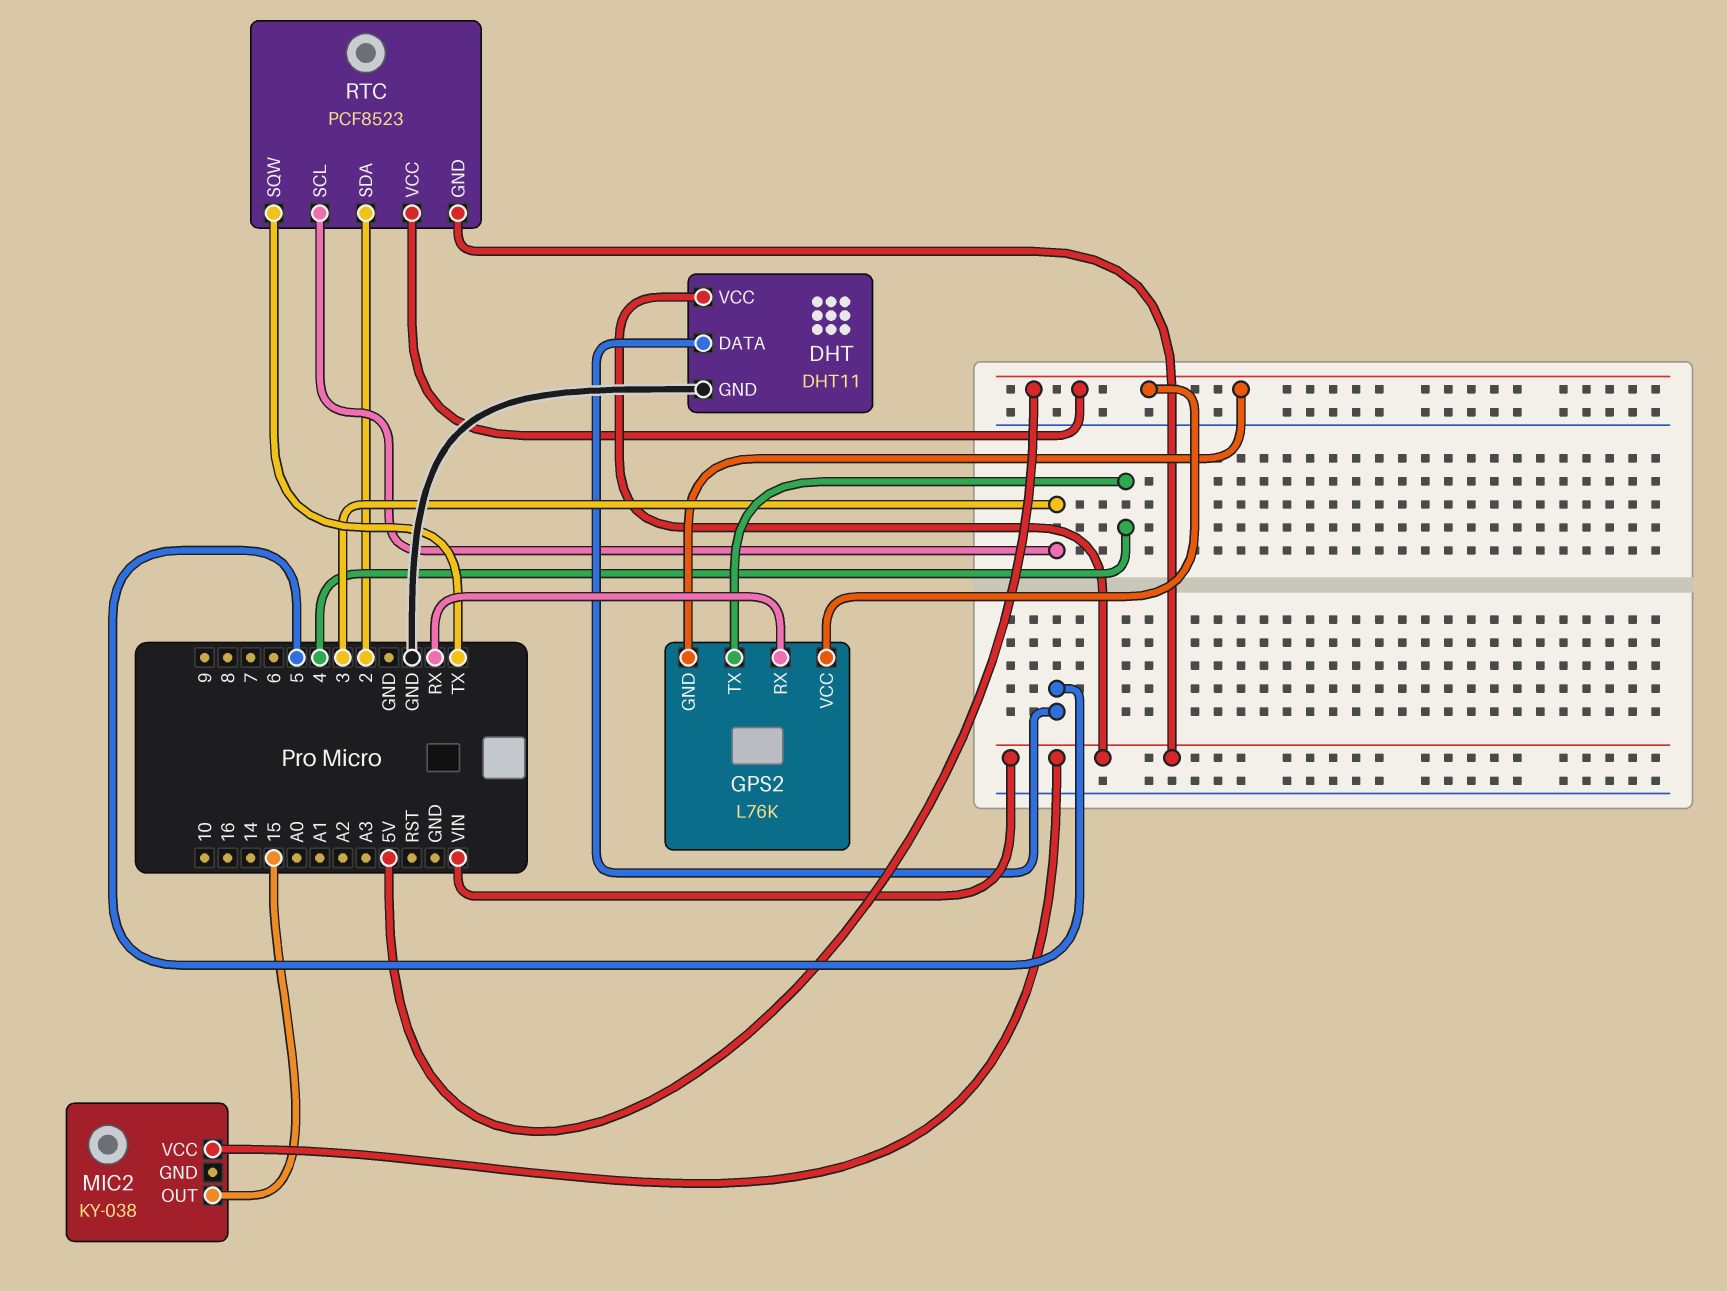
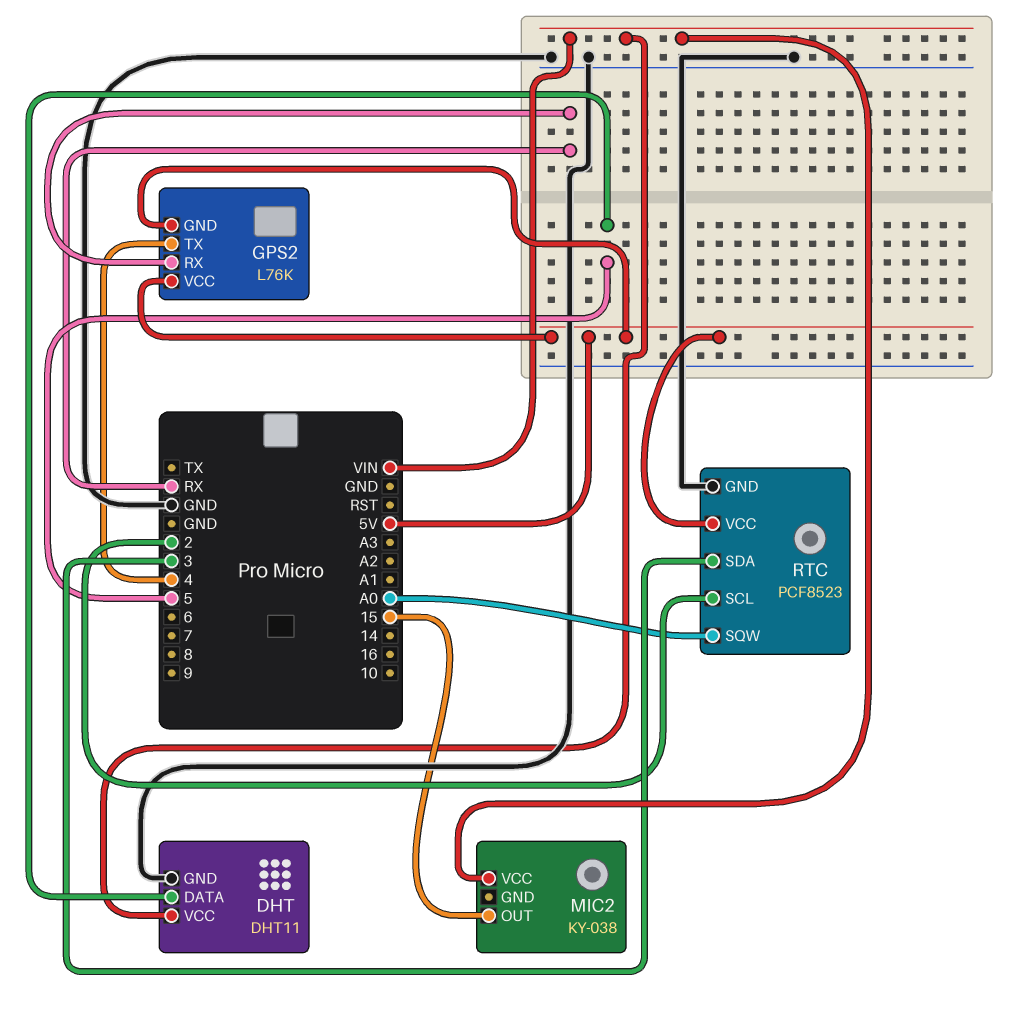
RTC pin GND: VIN -> GND
RTC pin SCL: 3 -> 2
RTC pin SDA: 2 -> 3
RTC pin SQW: TX -> A0

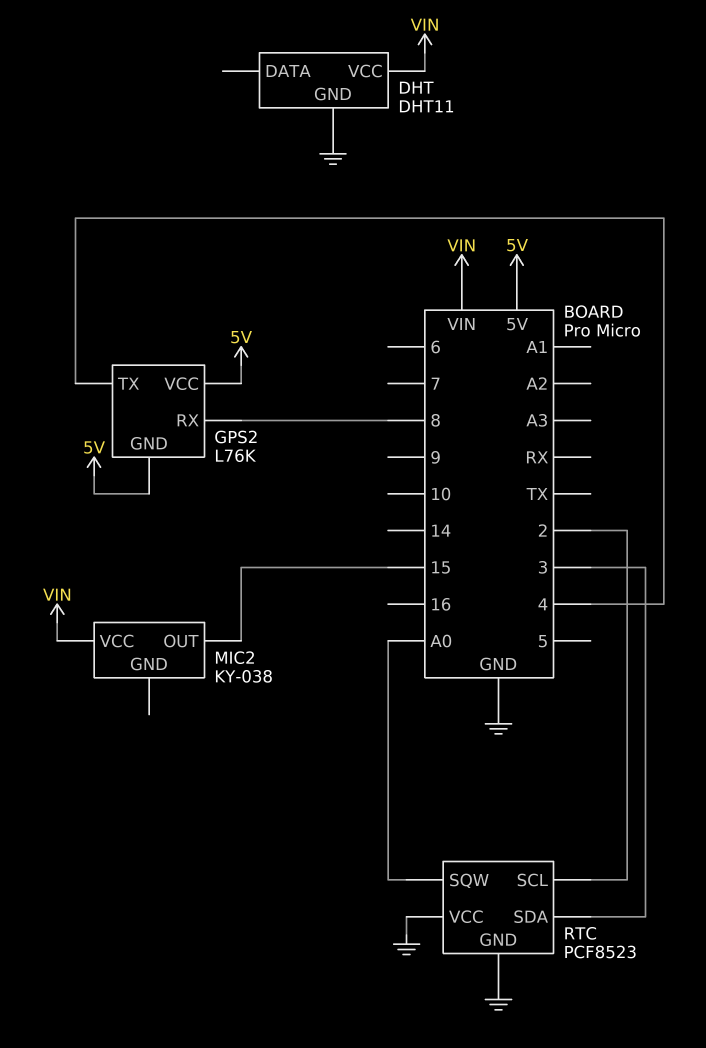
DHT pin DATA: 5 -> none
GPS2 pin RX: RX -> 8
RTC pin VCC: 5V -> GND

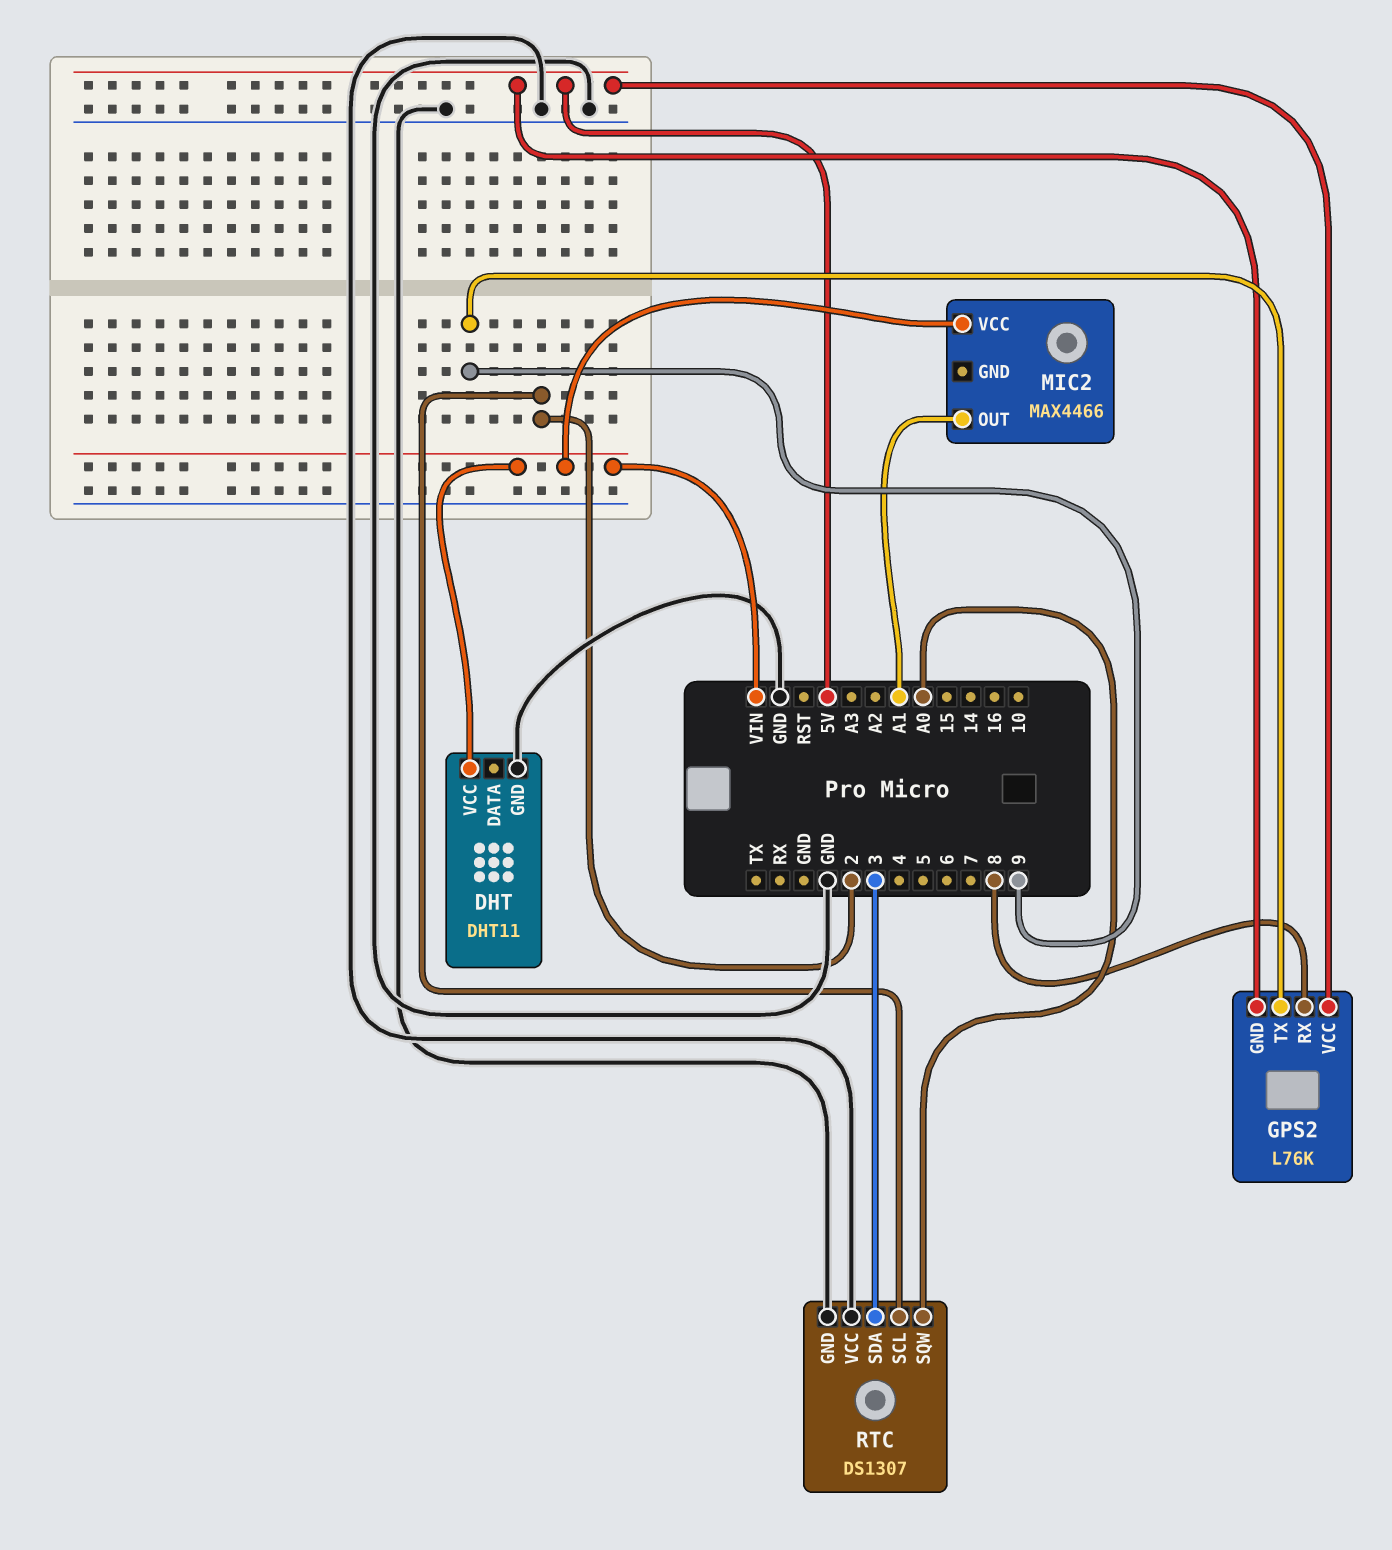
GPS2 pin TX: 4 -> 9
MIC2: KY-038 -> MAX4466
MIC2 pin OUT: 15 -> A1
RTC: PCF8523 -> DS1307

